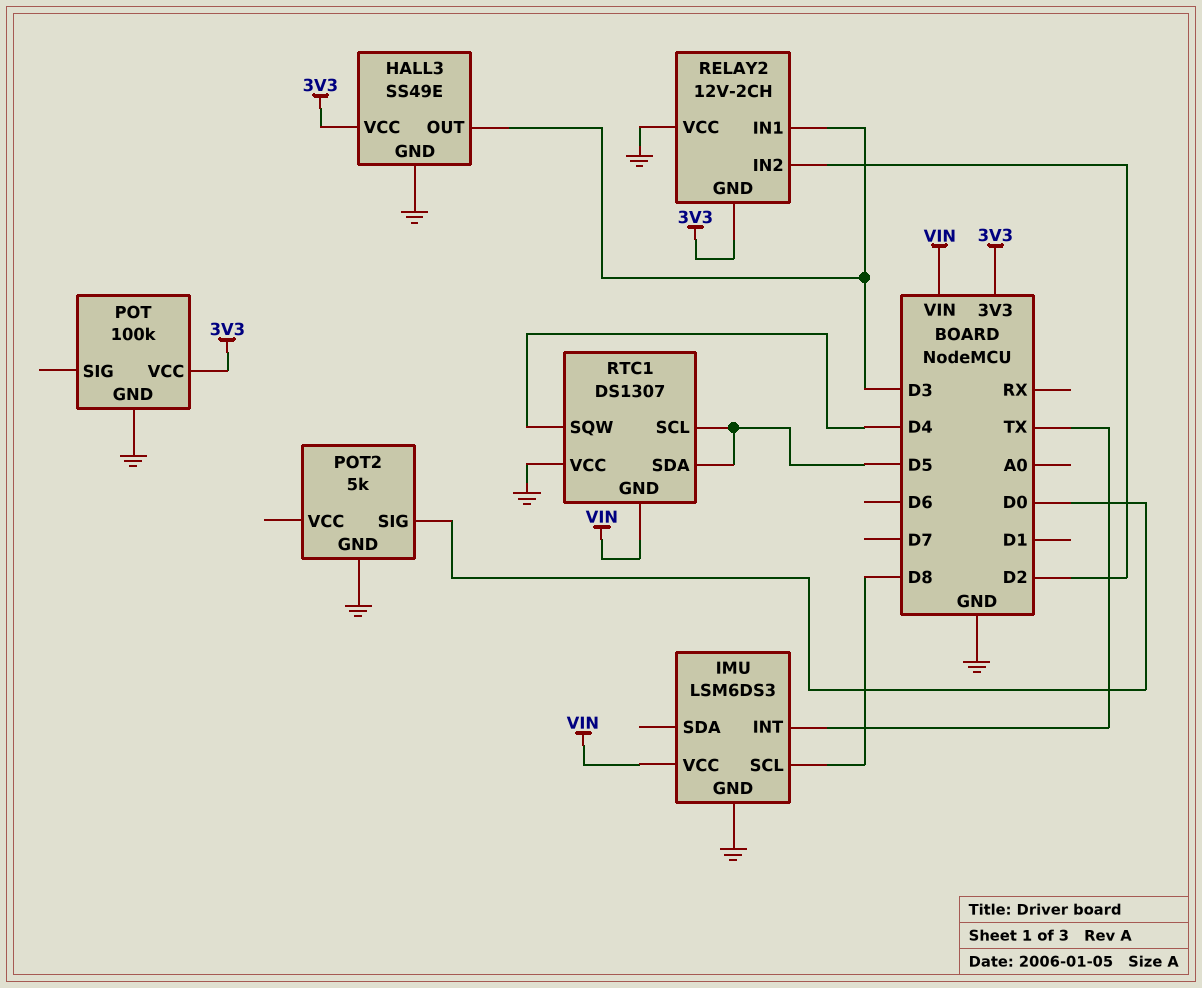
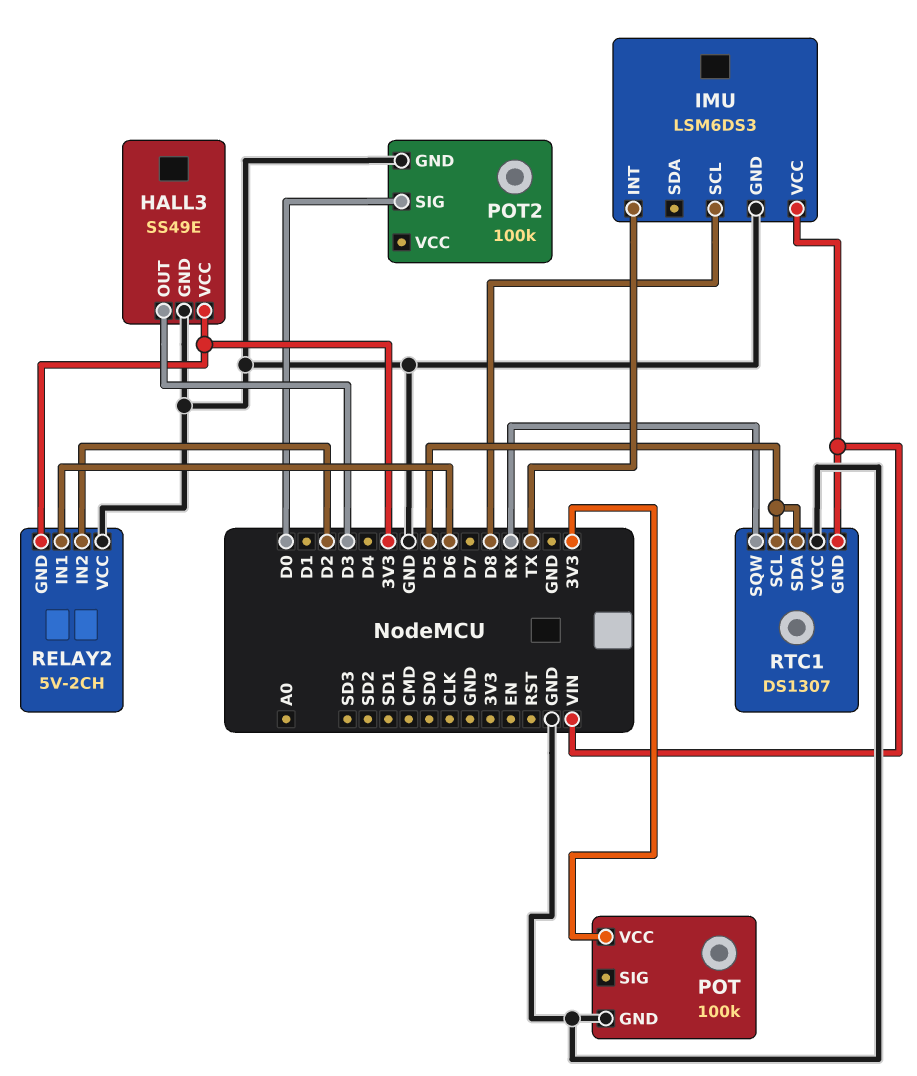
POT2: 5k -> 100k
RELAY2: 12V-2CH -> 5V-2CH
RELAY2 pin IN1: D3 -> D6
RTC1 pin SQW: D4 -> RX

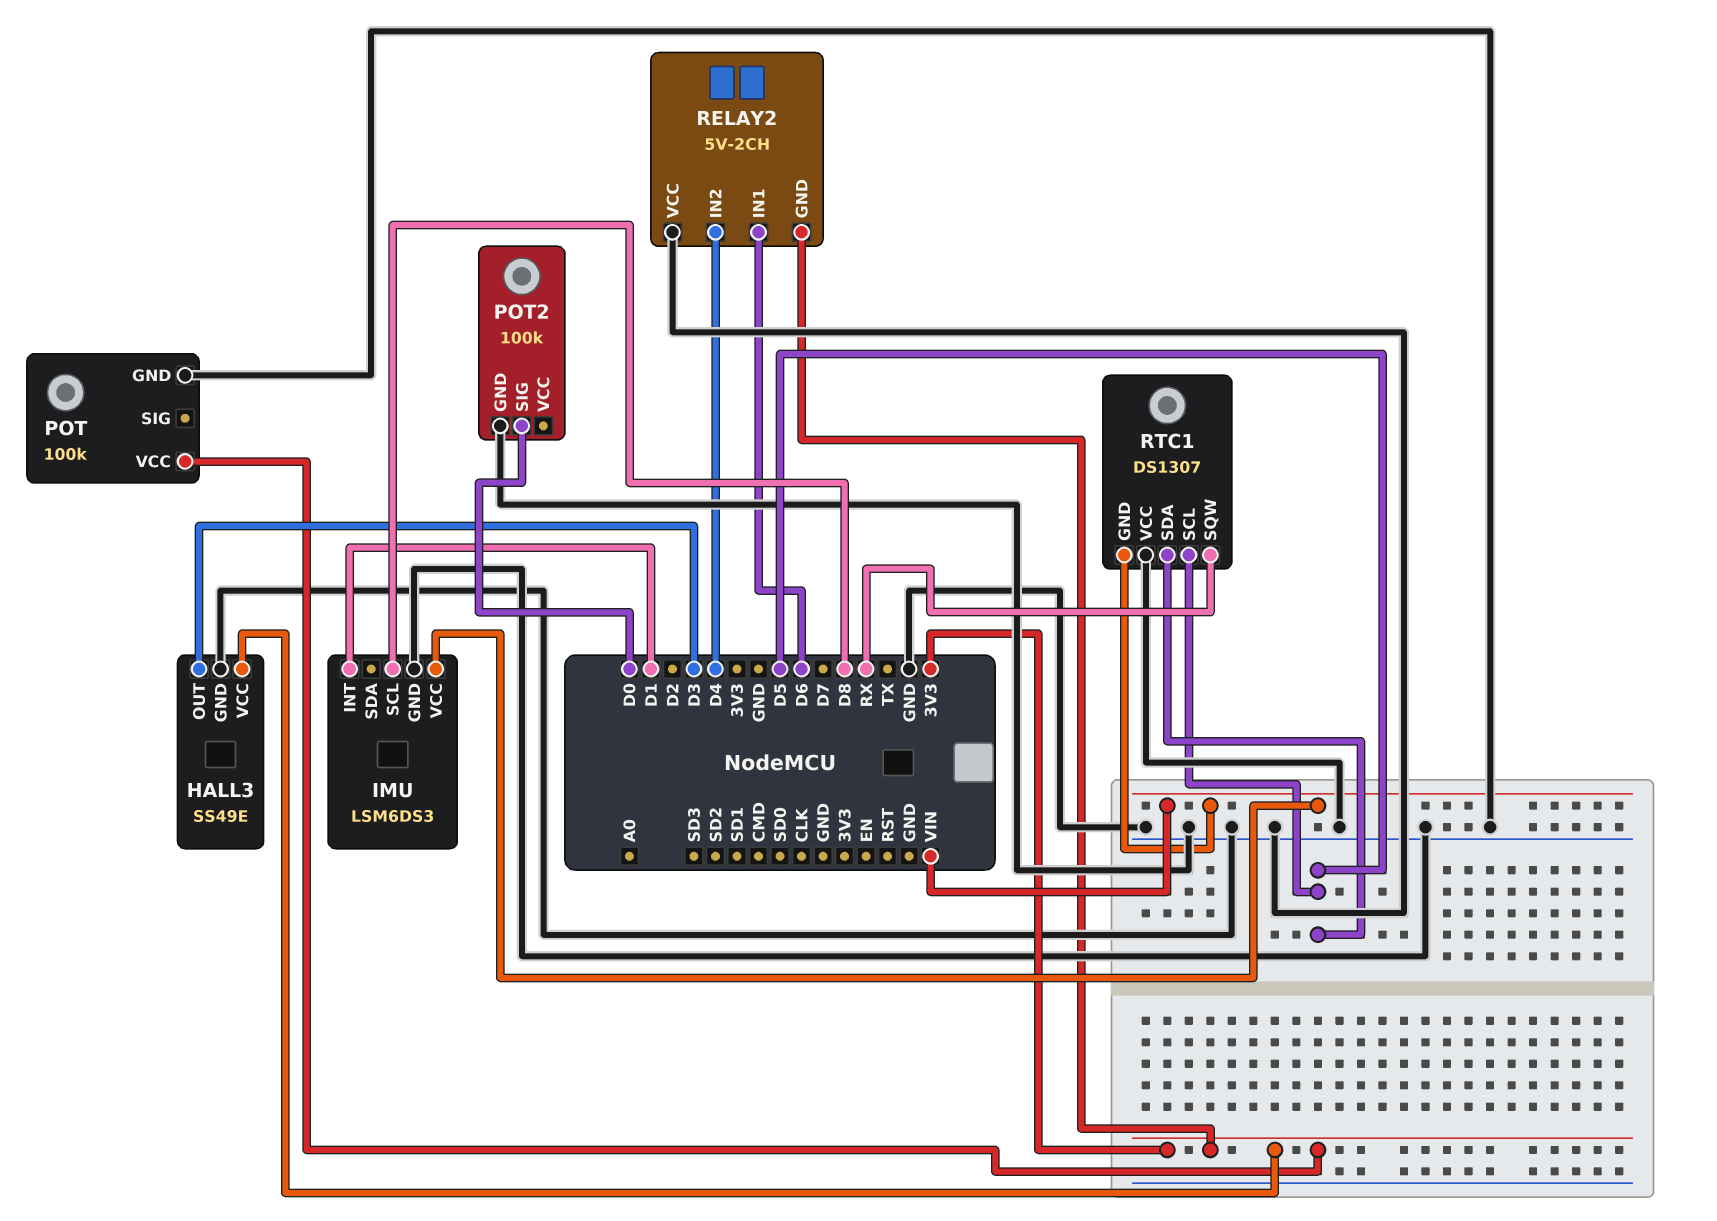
IMU pin INT: TX -> D1
RELAY2 pin IN2: D2 -> D4

